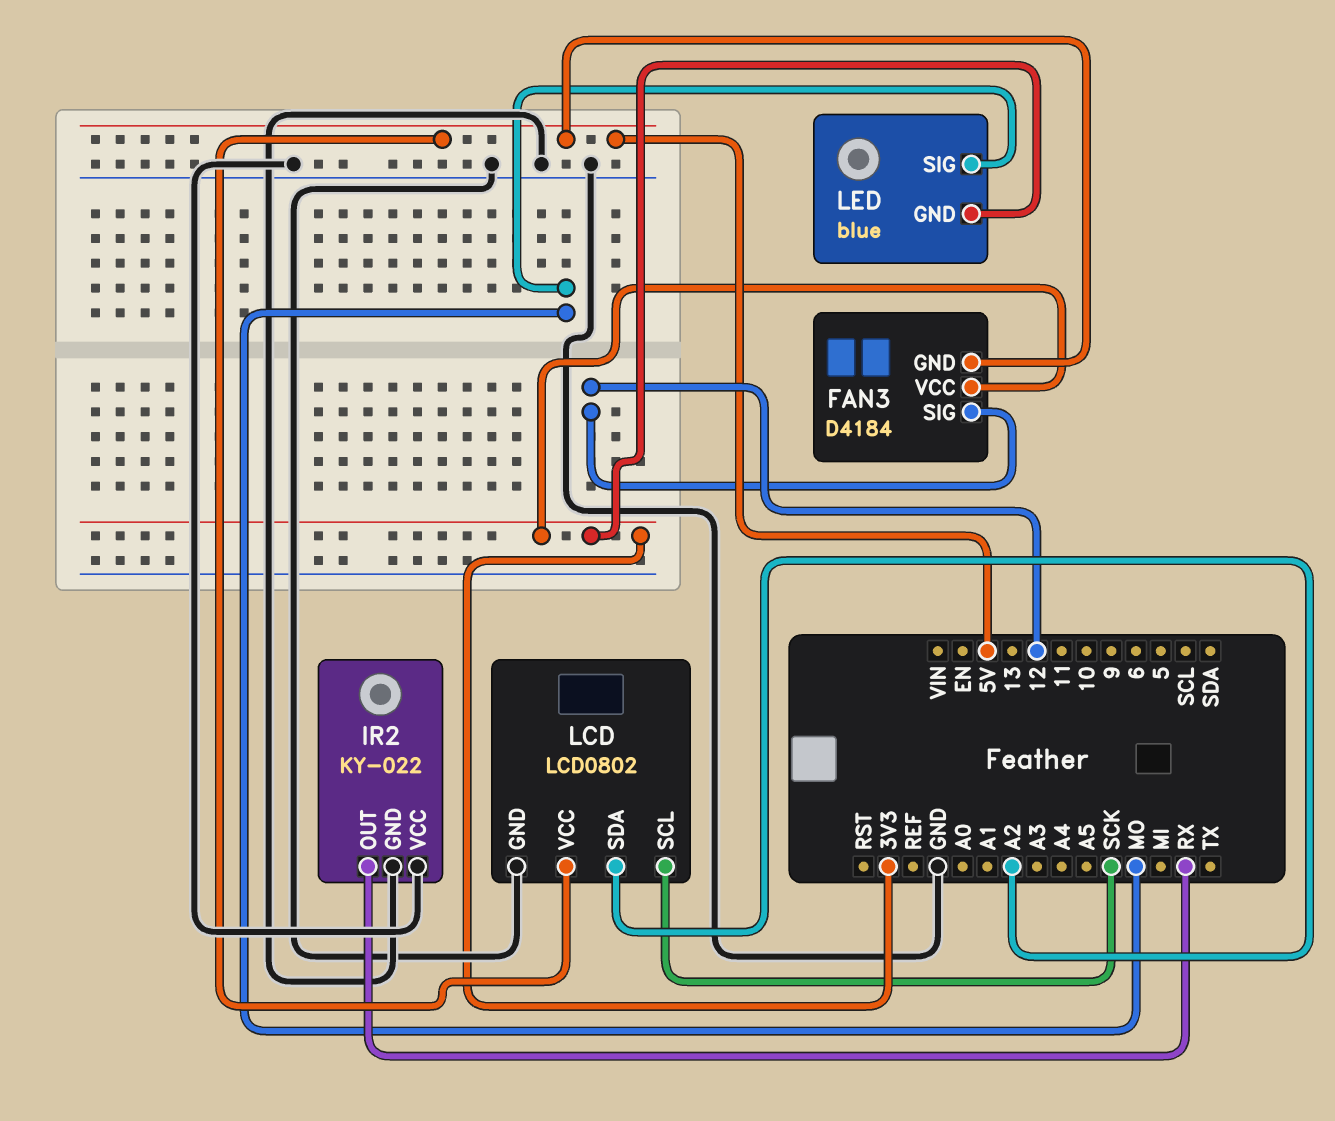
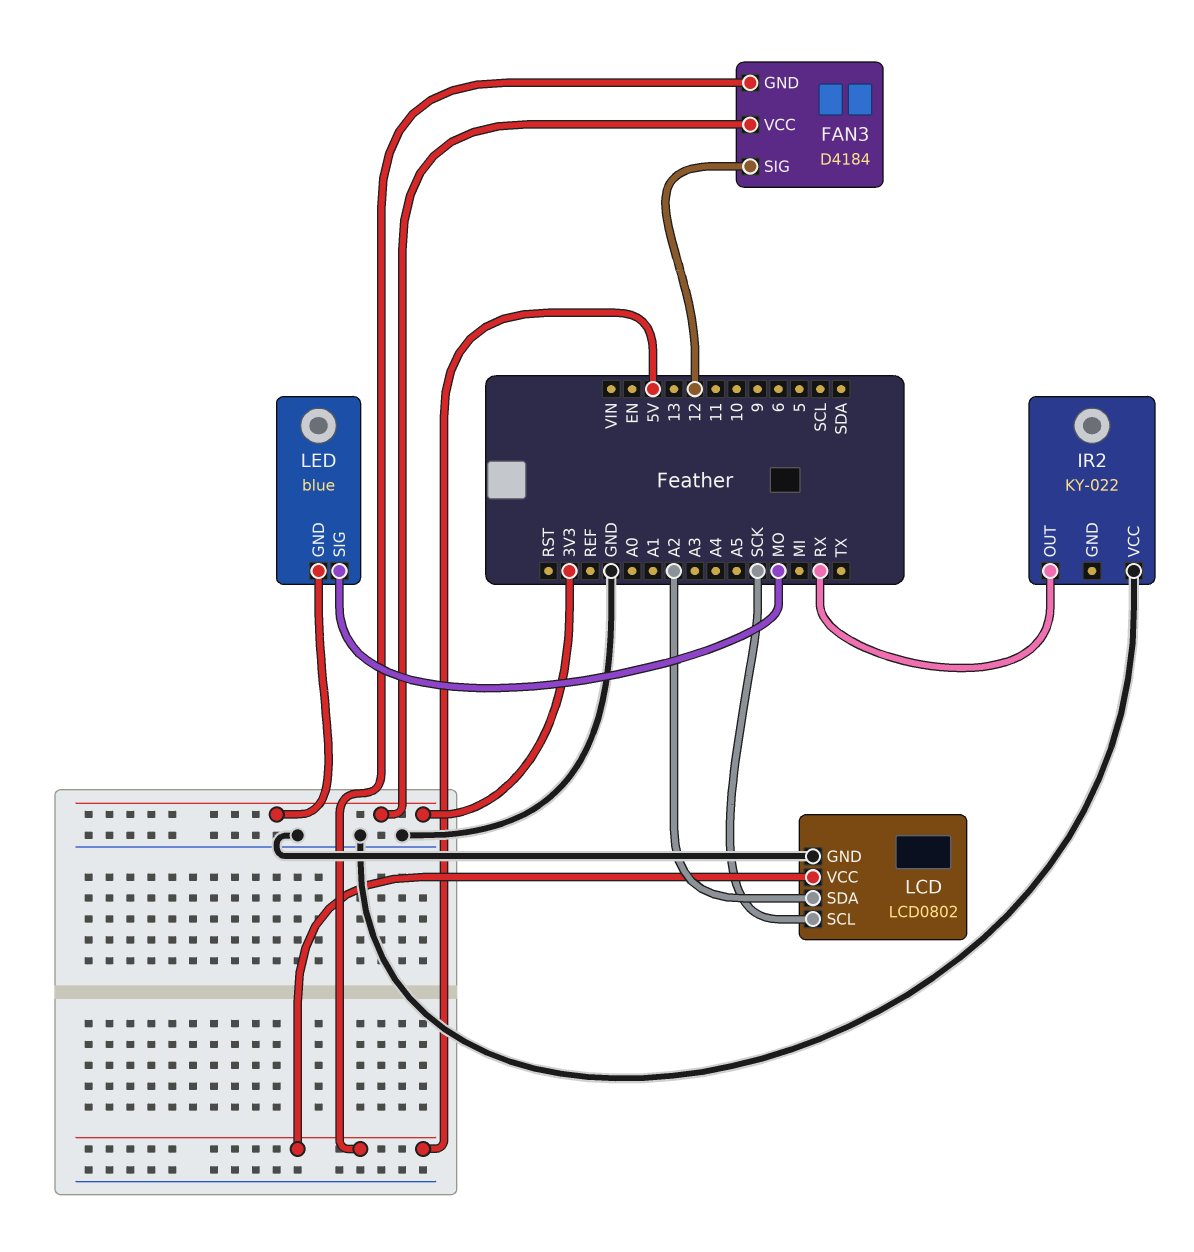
IR2 pin GND: GND -> none

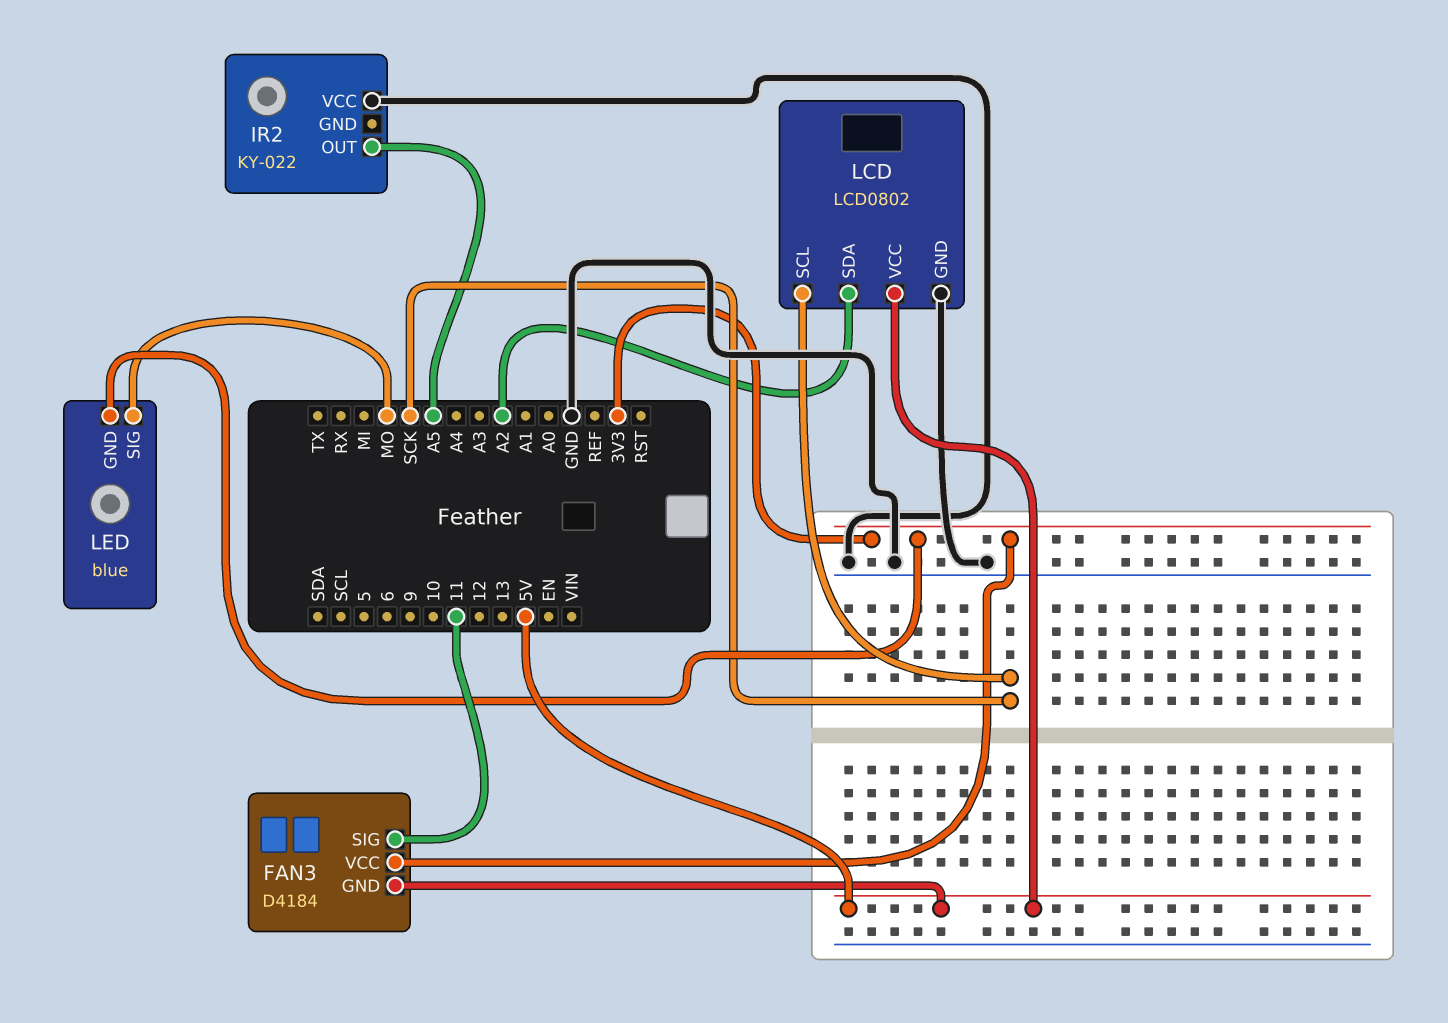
FAN3 pin SIG: 12 -> 11
IR2 pin OUT: RX -> A5

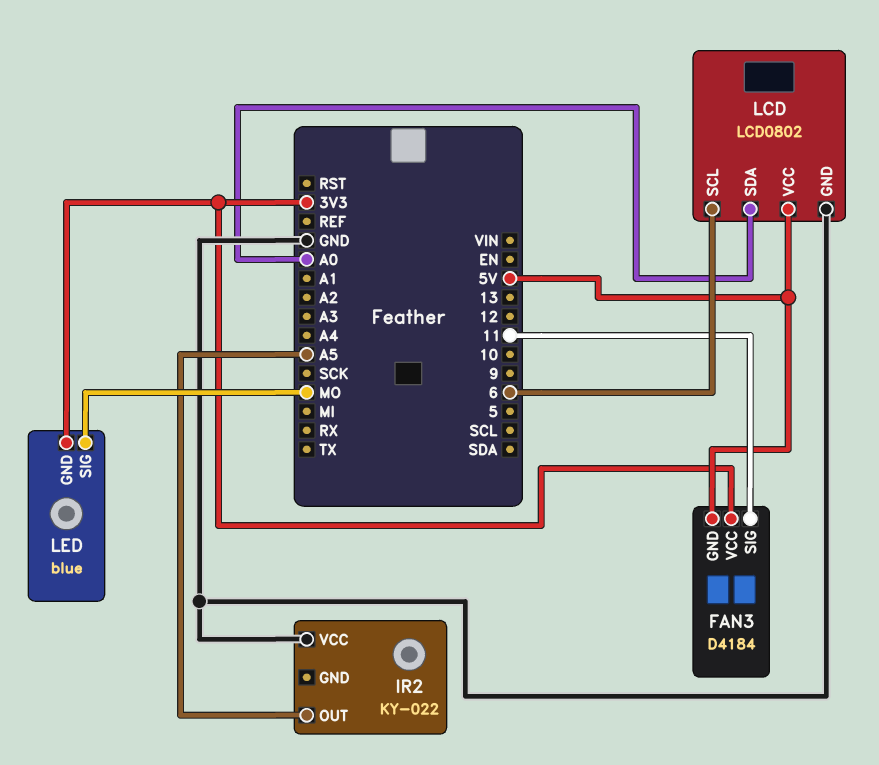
LCD pin SCL: SCK -> 6
LCD pin SDA: A2 -> A0

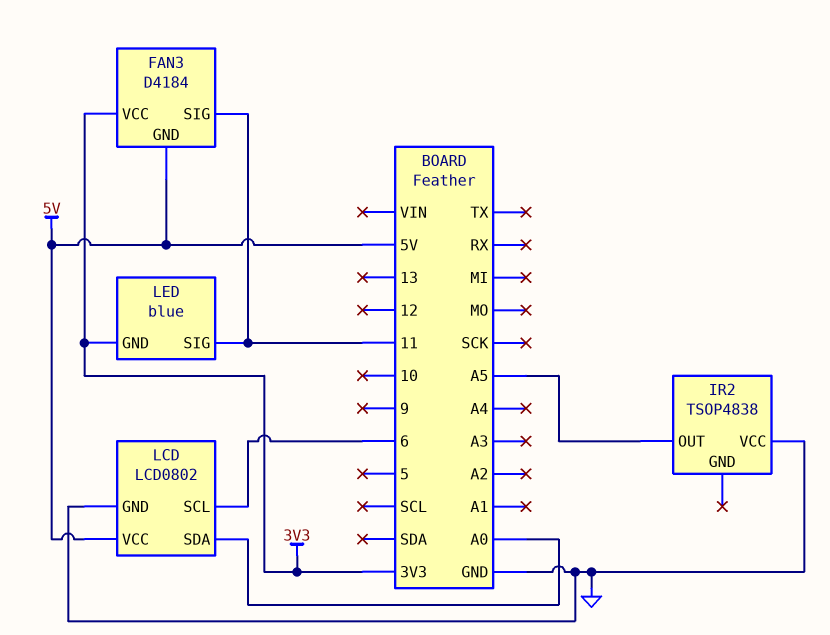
IR2: KY-022 -> TSOP4838
LED pin SIG: MO -> 11

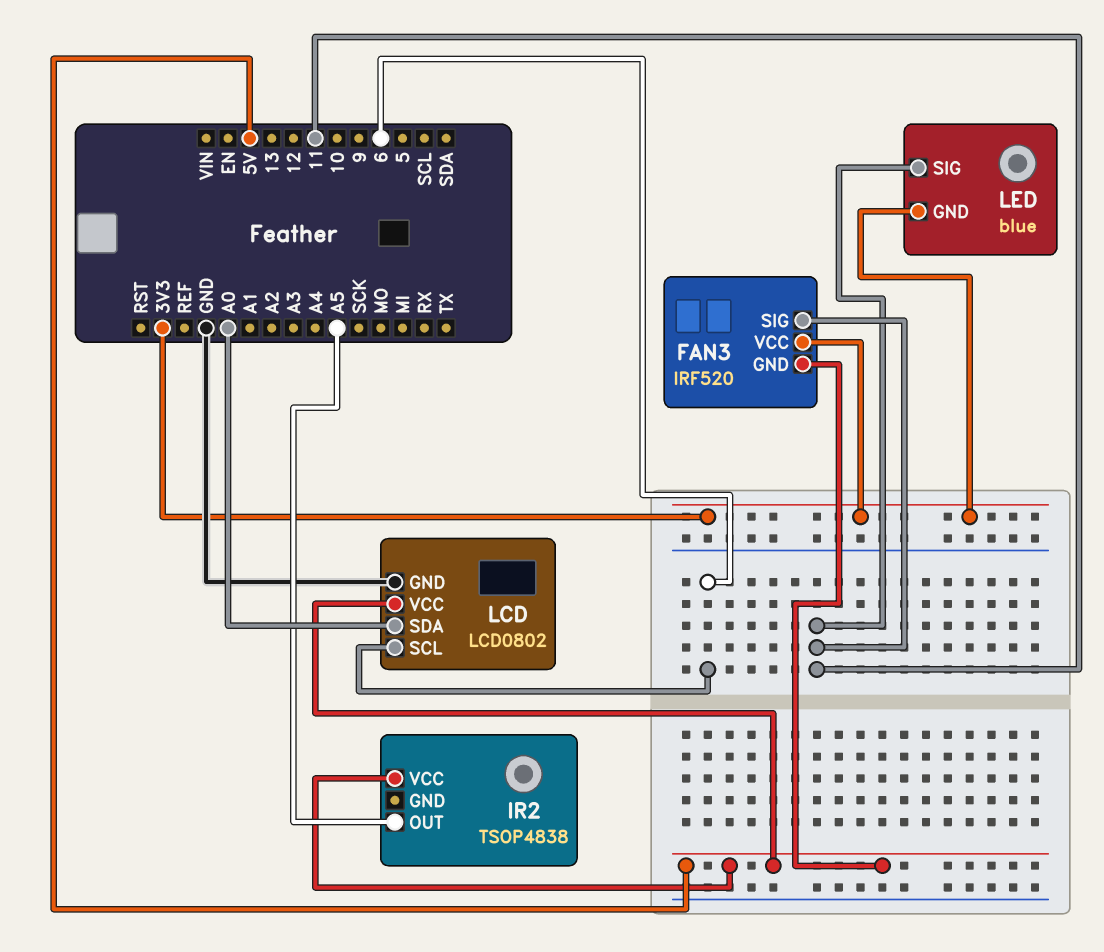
FAN3: D4184 -> IRF520
IR2 pin VCC: GND -> 5V

